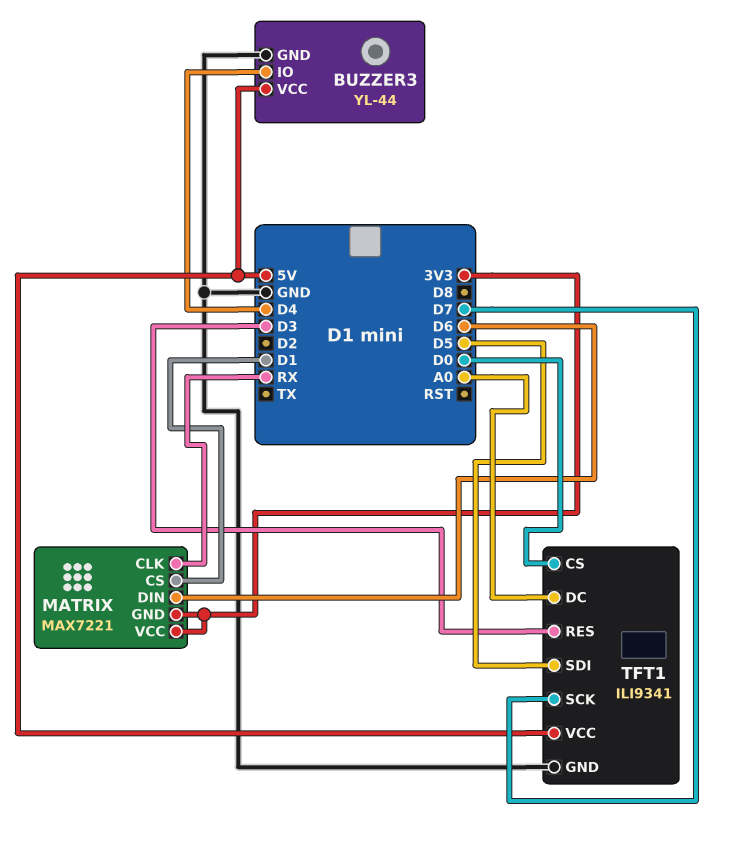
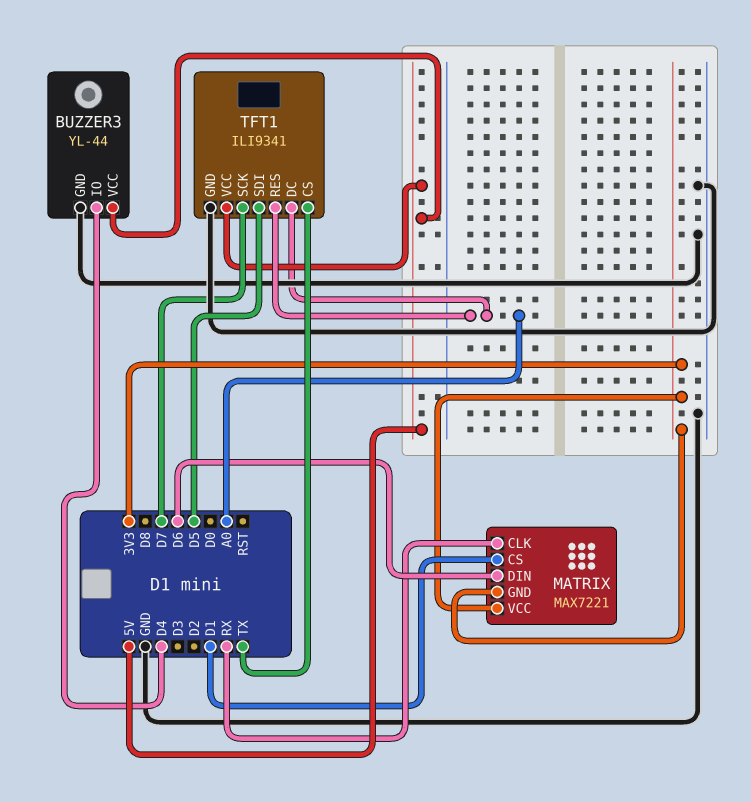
TFT1 pin CS: D0 -> TX
TFT1 pin RES: D3 -> A0

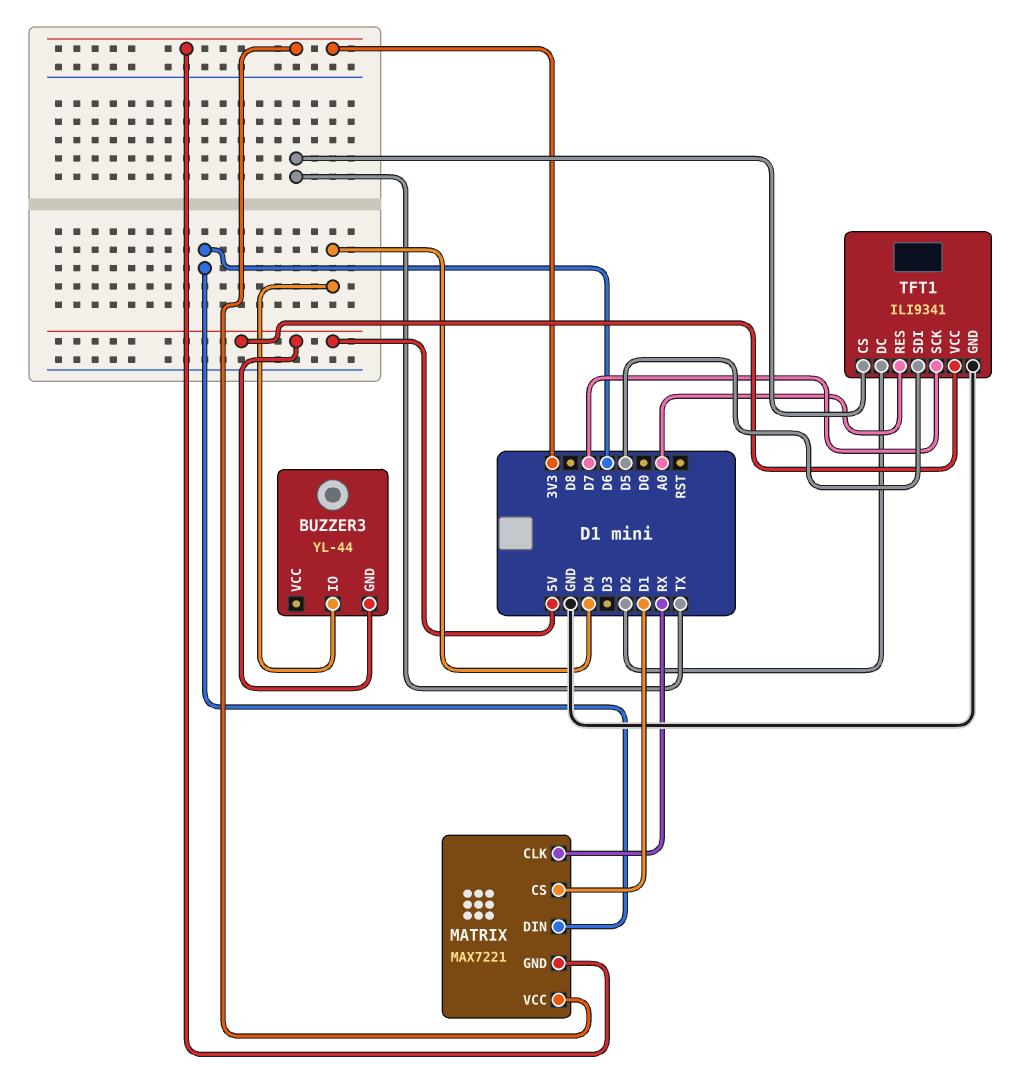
BUZZER3 pin GND: GND -> 5V
BUZZER3 pin VCC: 5V -> none
TFT1 pin DC: A0 -> D2

